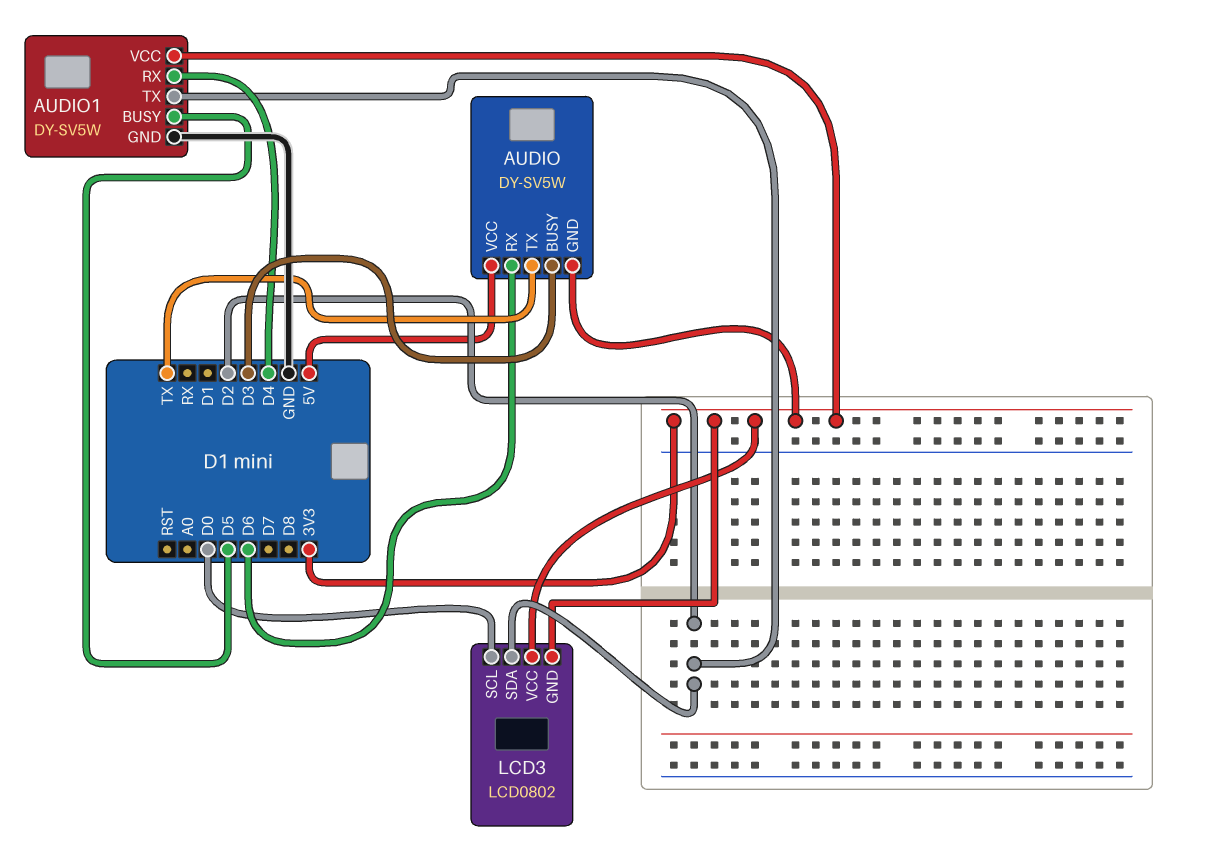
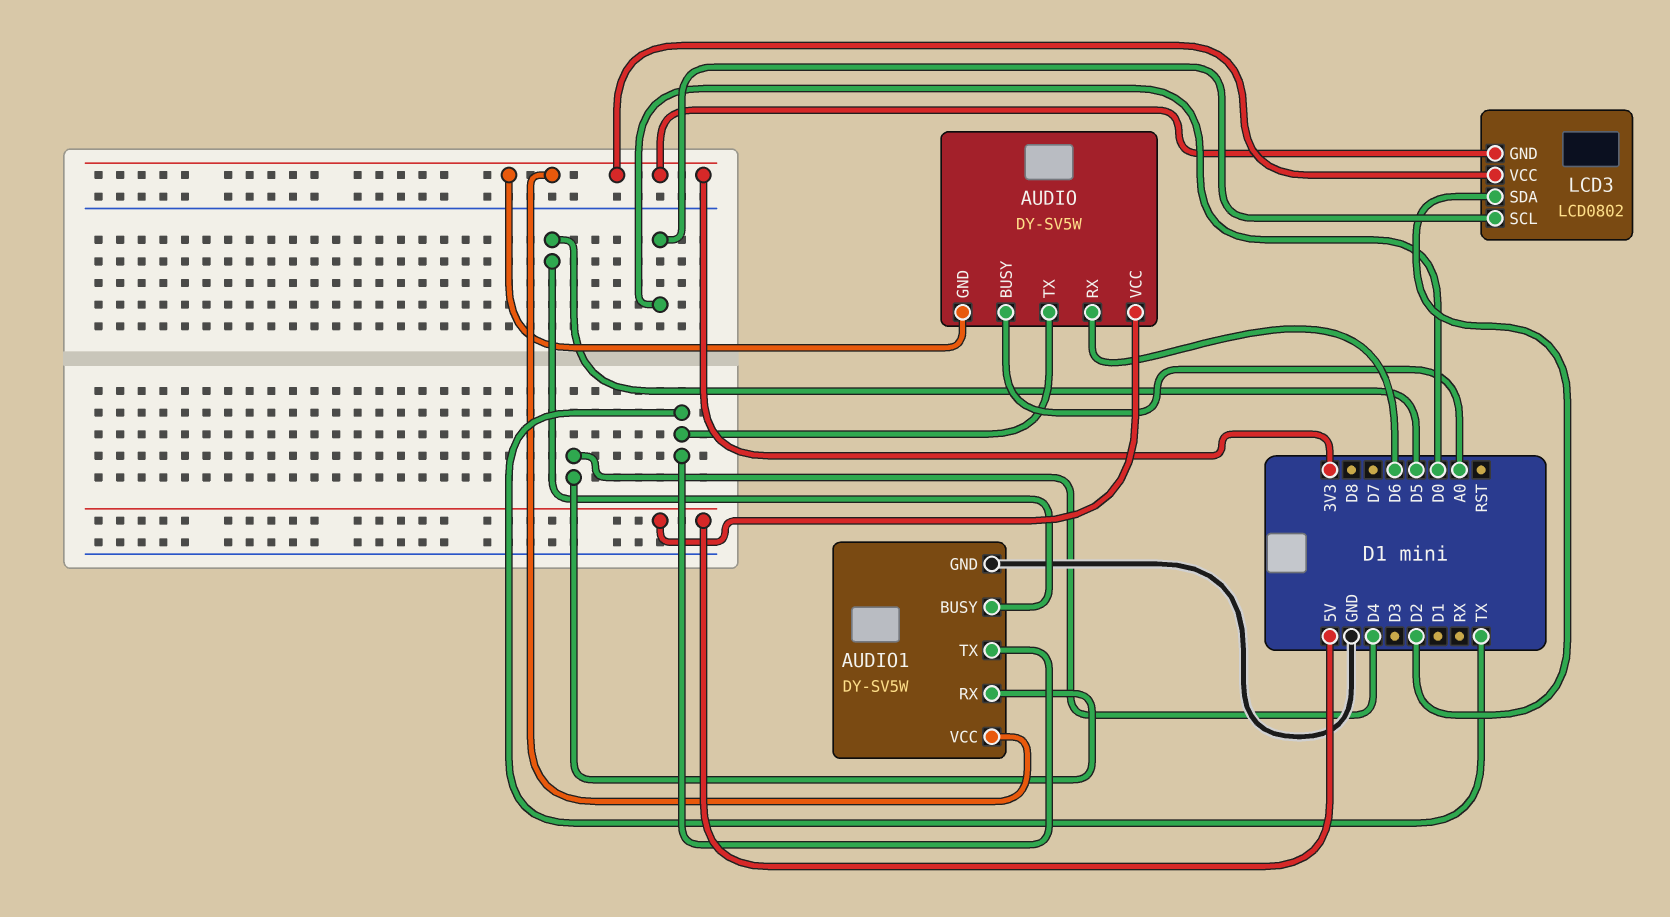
AUDIO pin BUSY: D3 -> A0
AUDIO1 pin TX: D2 -> TX

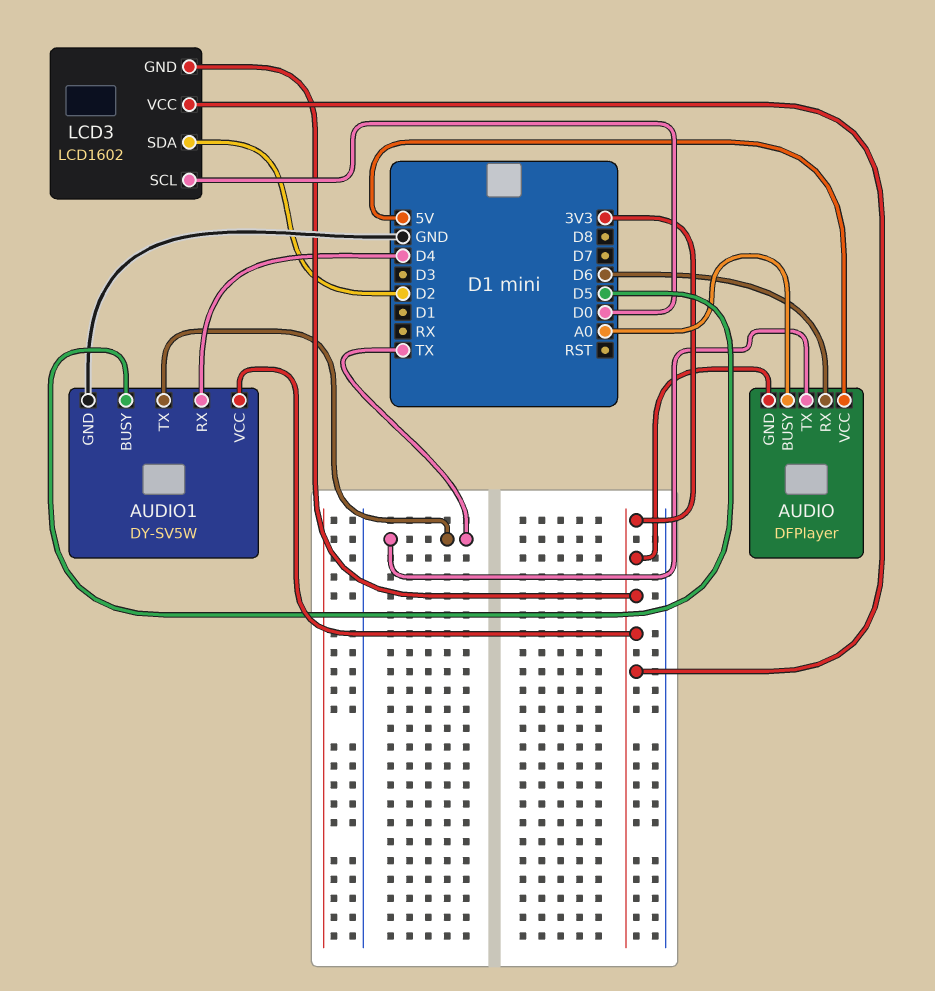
AUDIO: DY-SV5W -> DFPlayer
LCD3: LCD0802 -> LCD1602

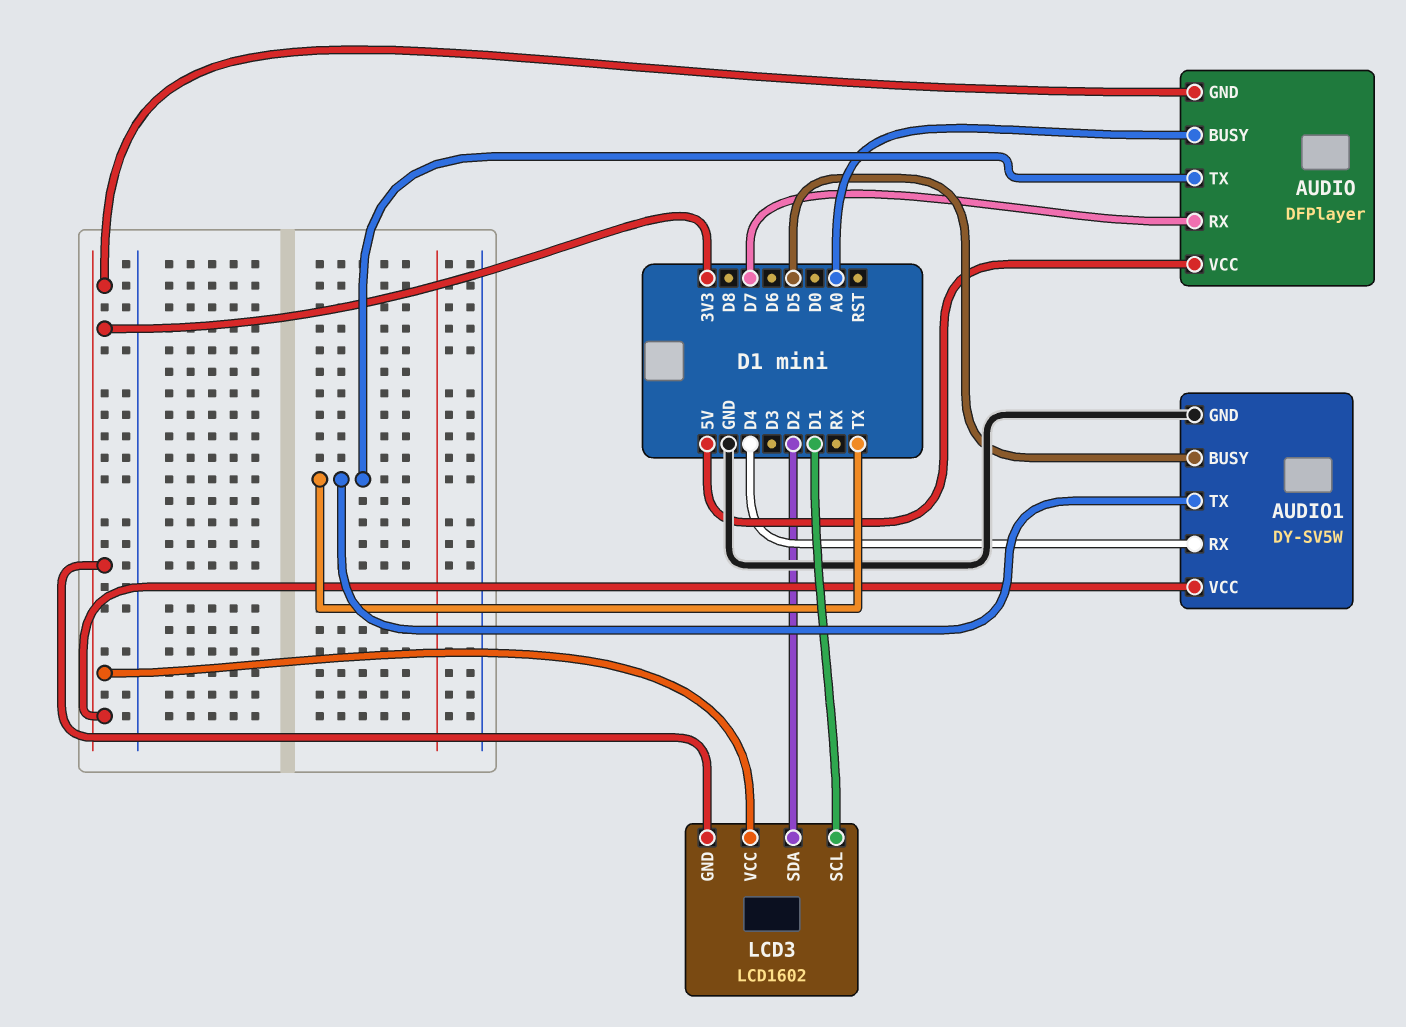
AUDIO pin RX: D6 -> D7
LCD3 pin SCL: D0 -> D1

